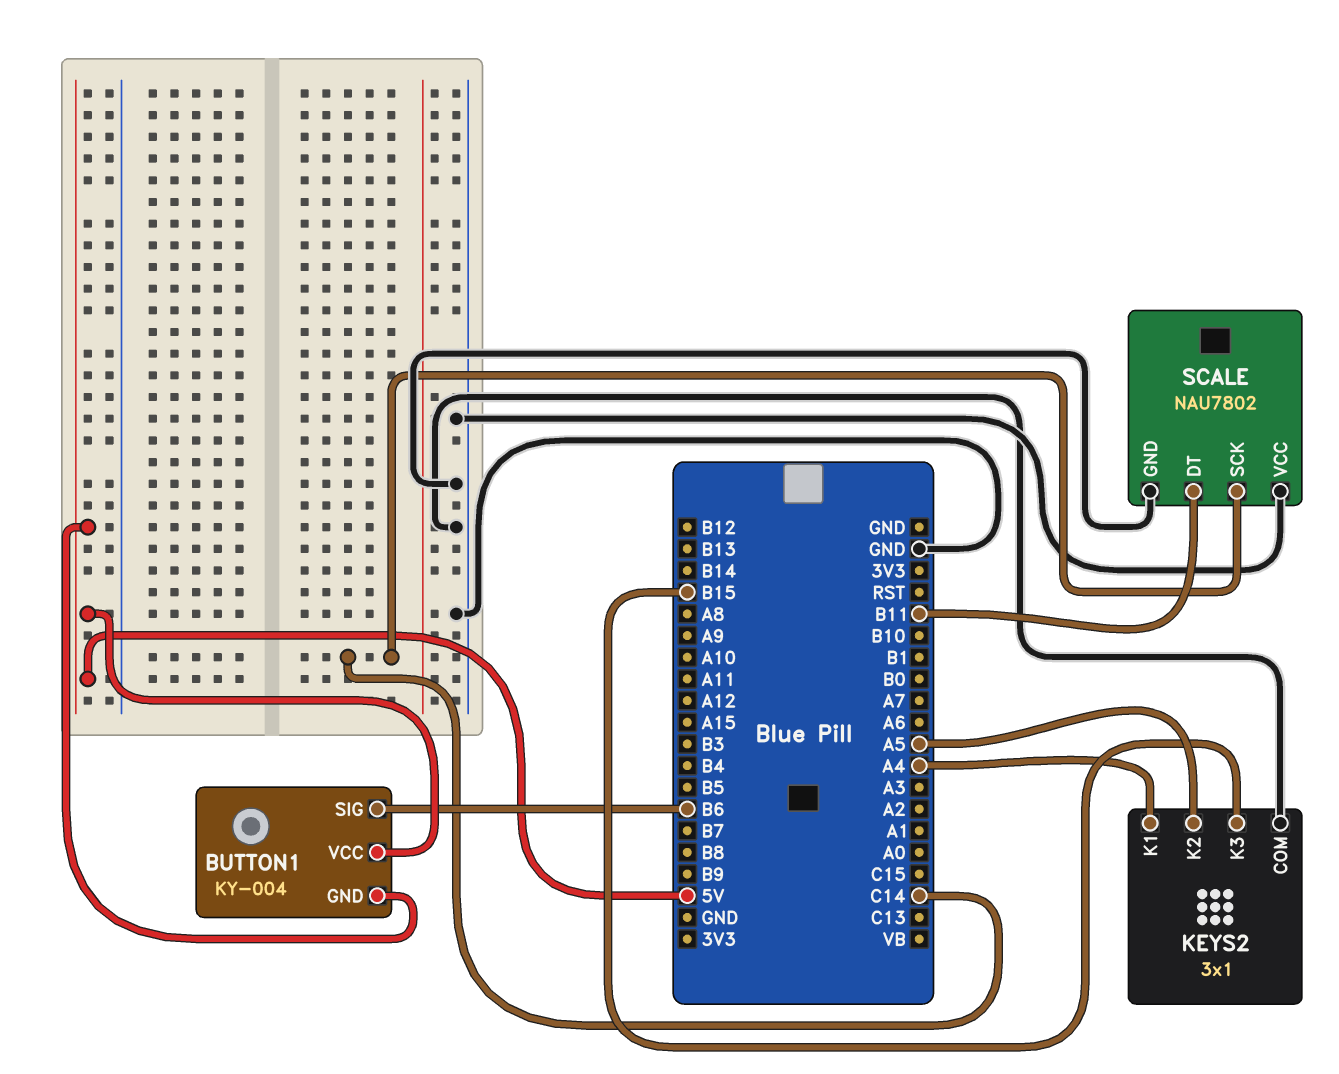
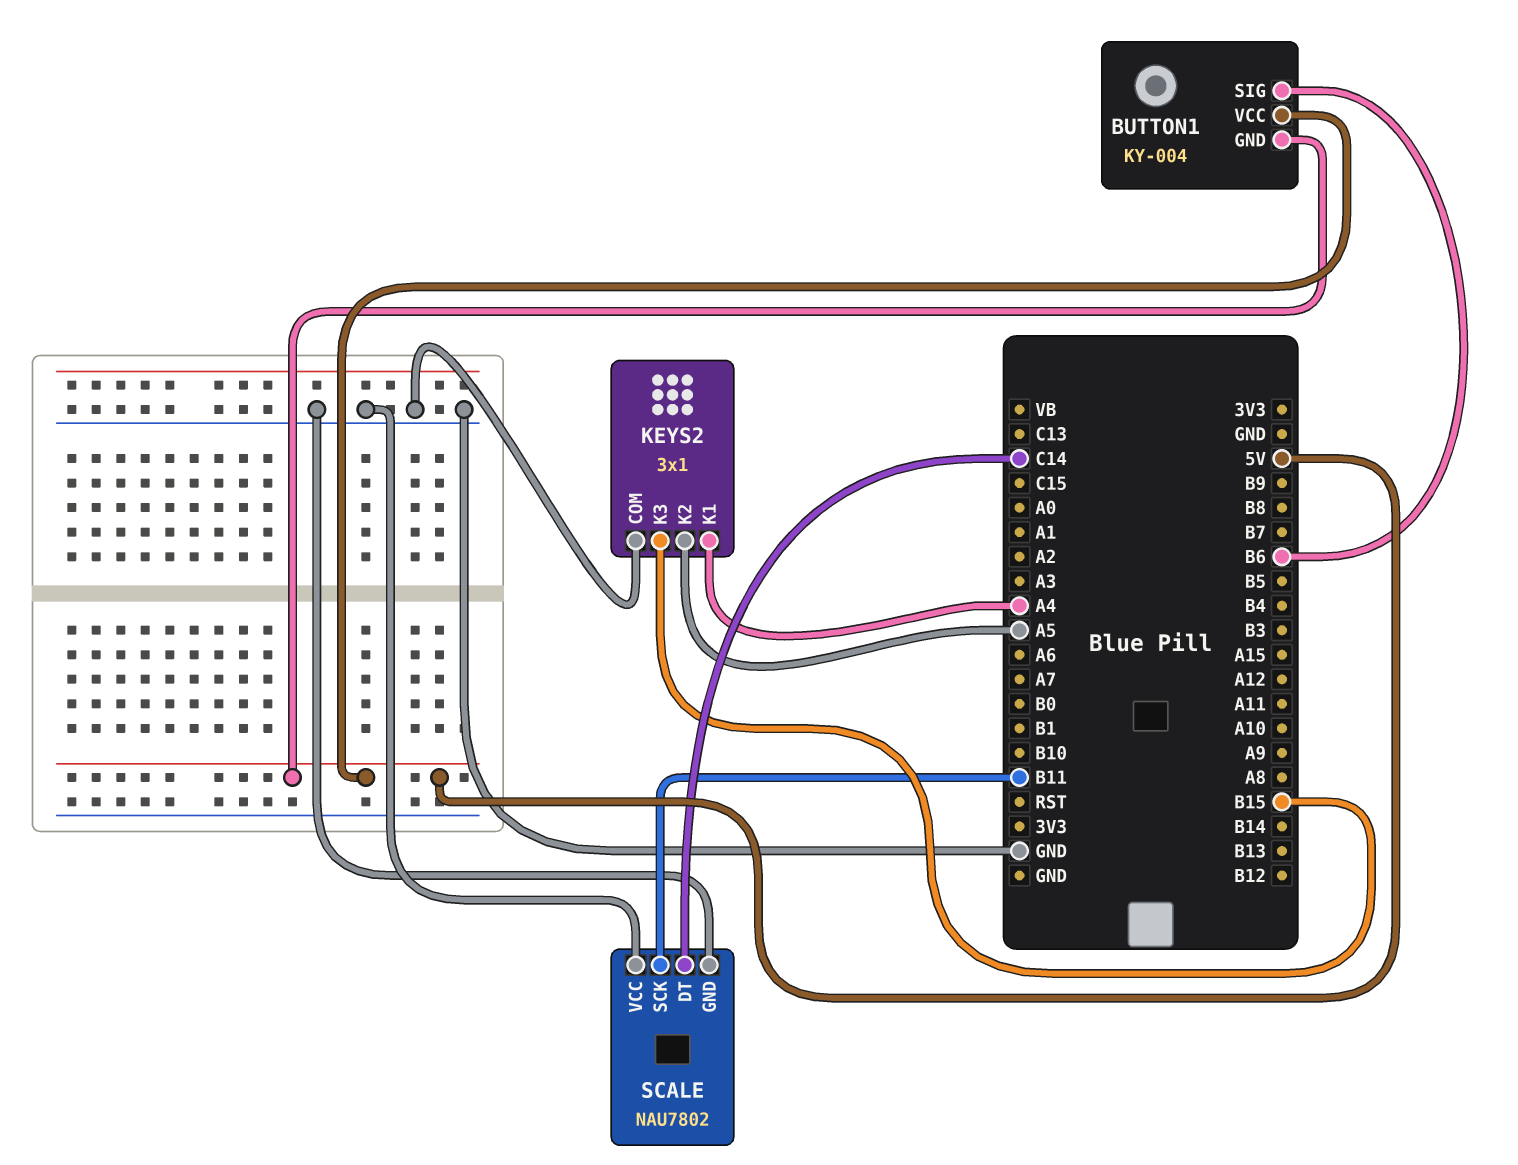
SCALE pin DT: B11 -> C14
SCALE pin SCK: C14 -> B11

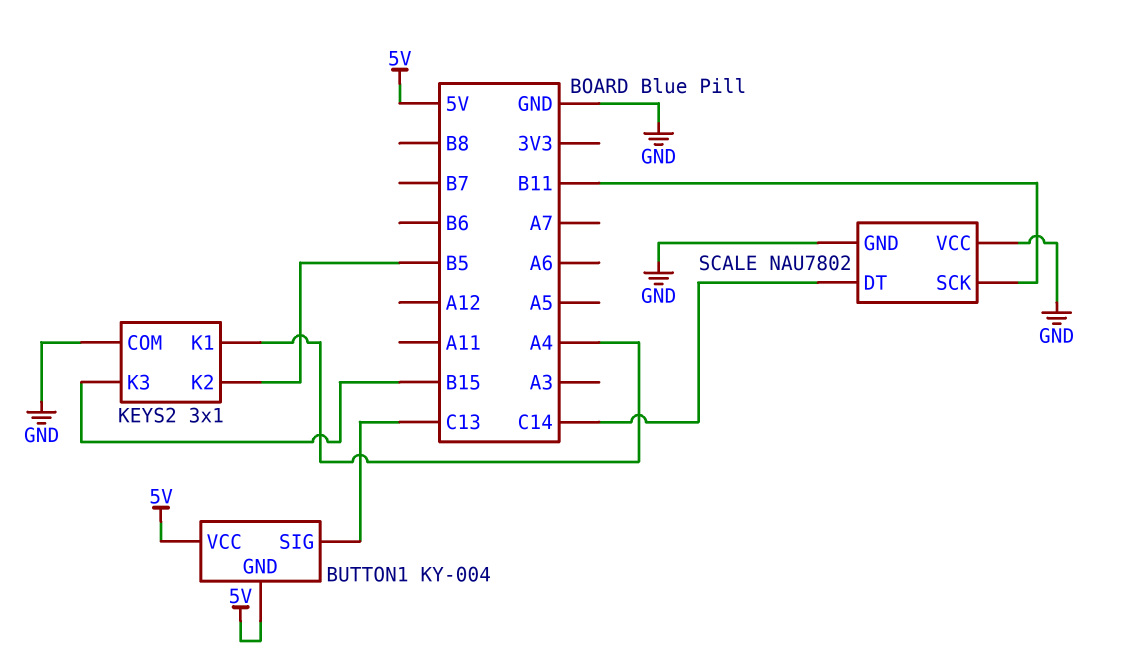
BUTTON1 pin SIG: B6 -> C13
KEYS2 pin K2: A5 -> B5

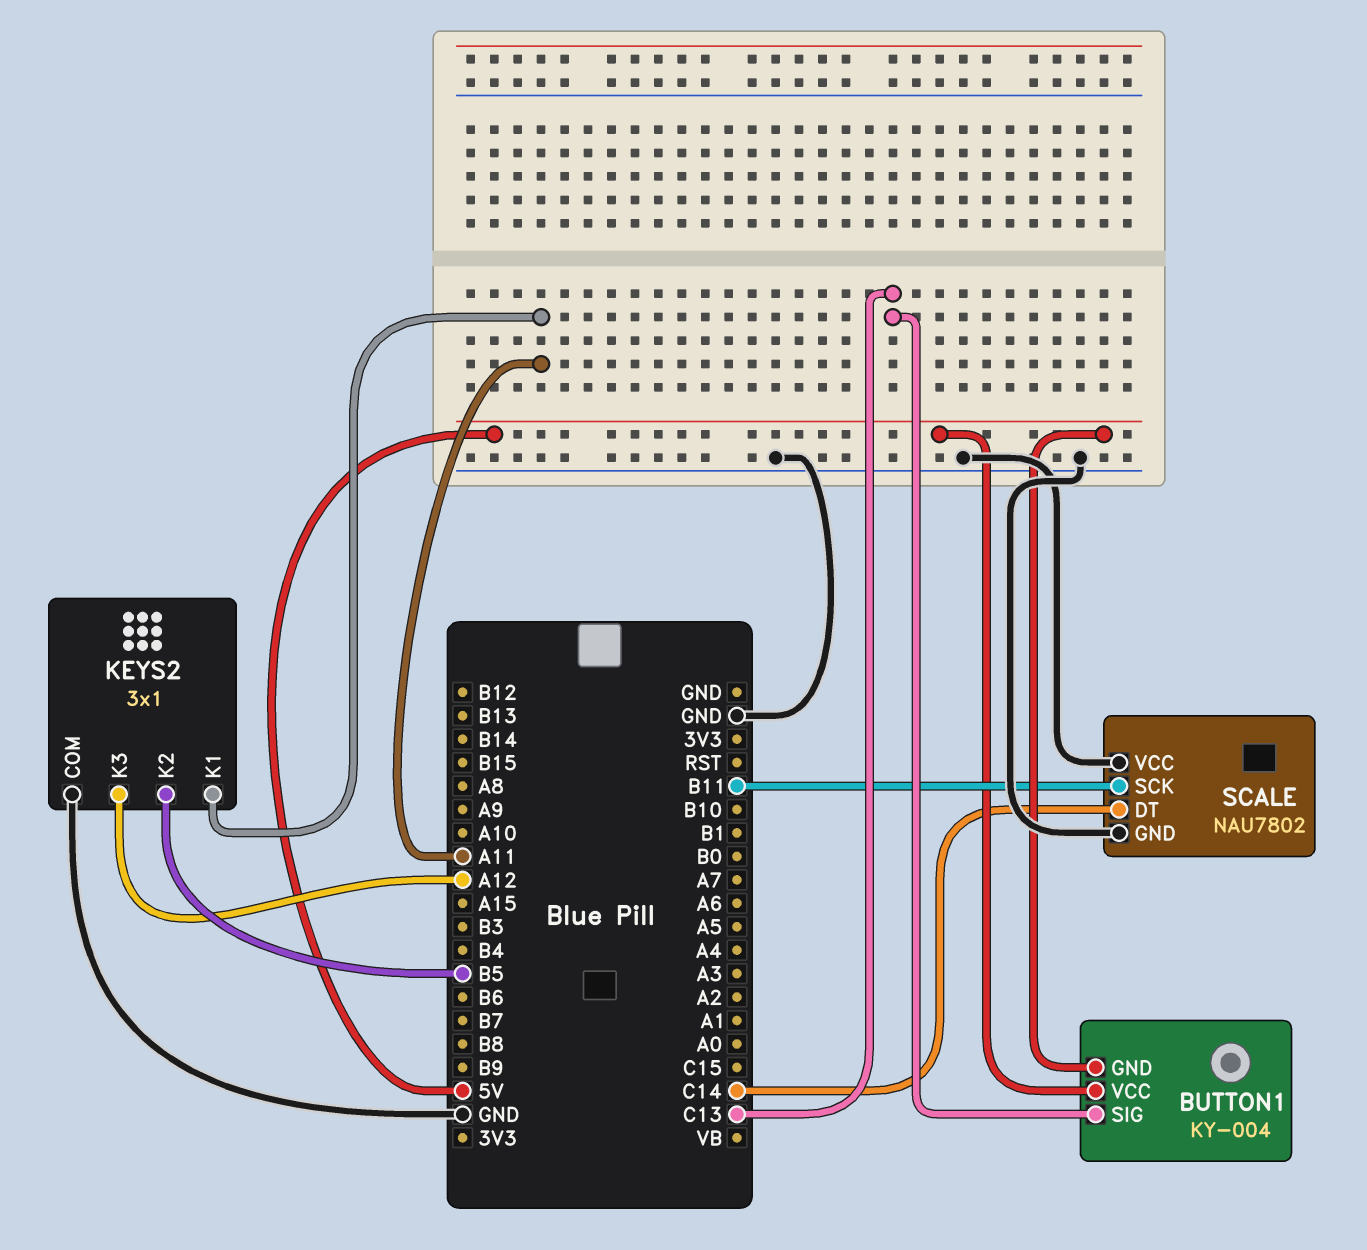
KEYS2 pin K1: A4 -> A11
KEYS2 pin K3: B15 -> A12

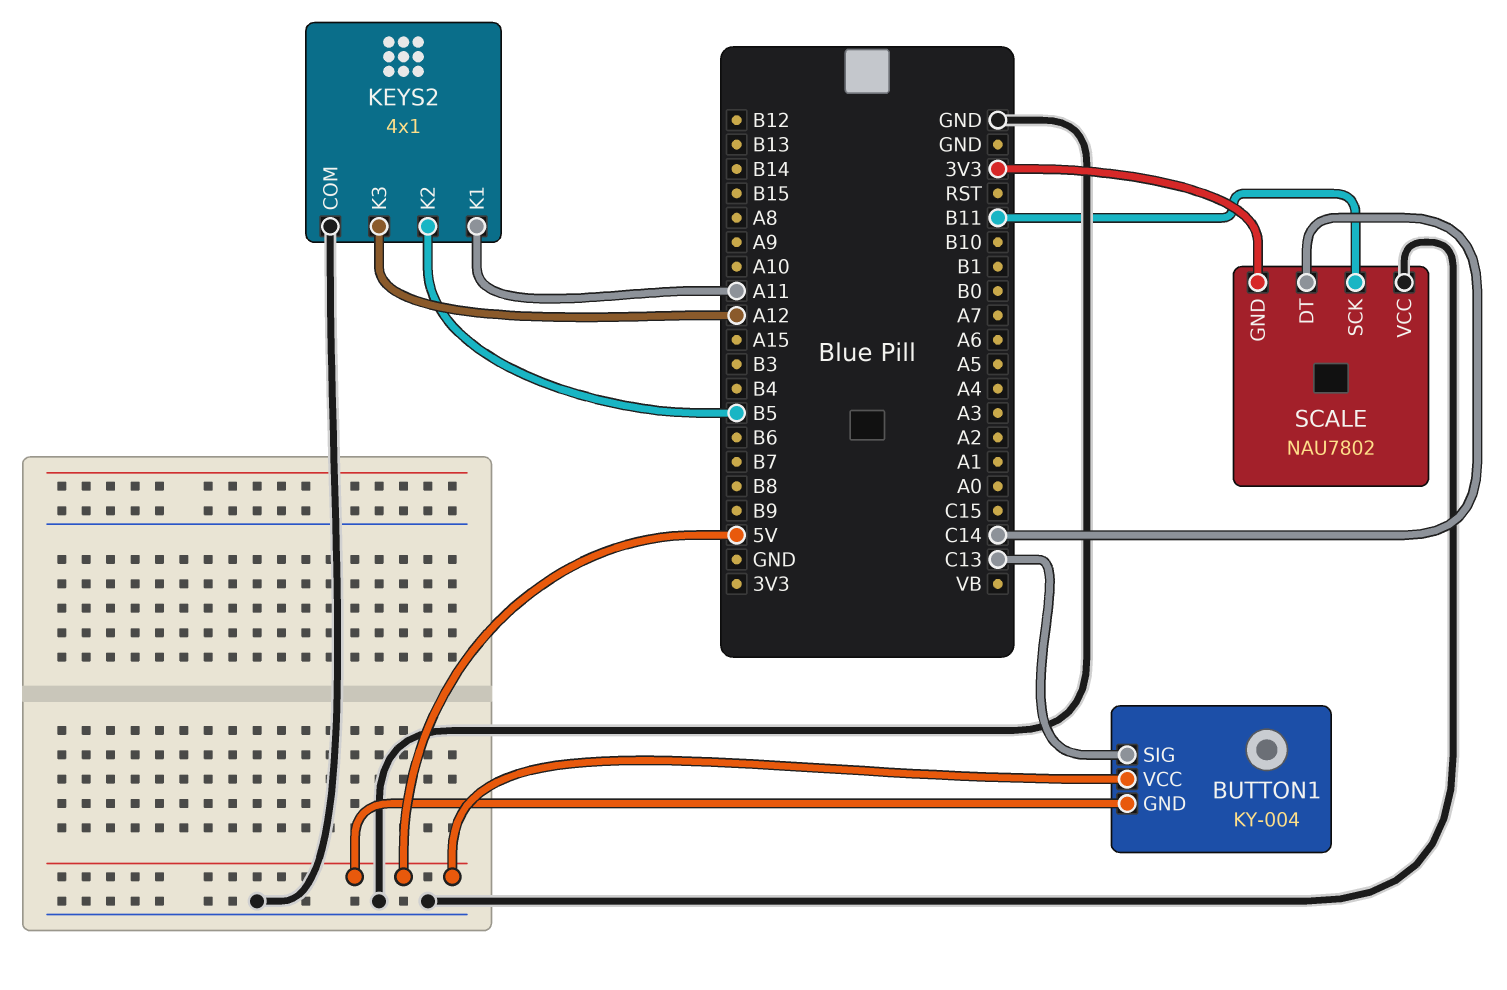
KEYS2: 3x1 -> 4x1
SCALE pin GND: GND -> 3V3

